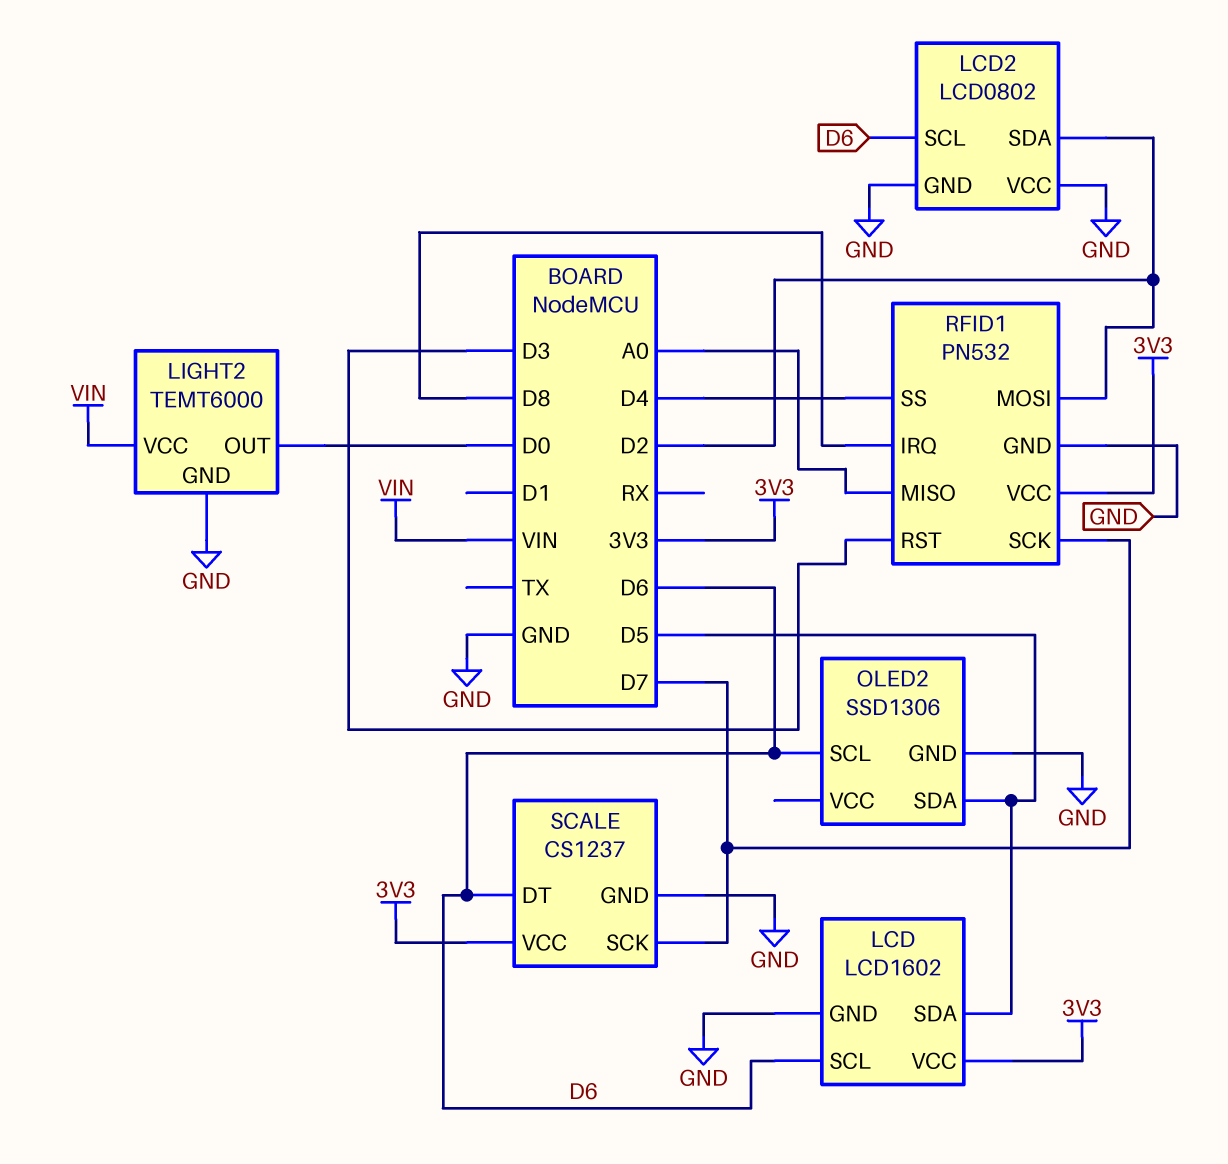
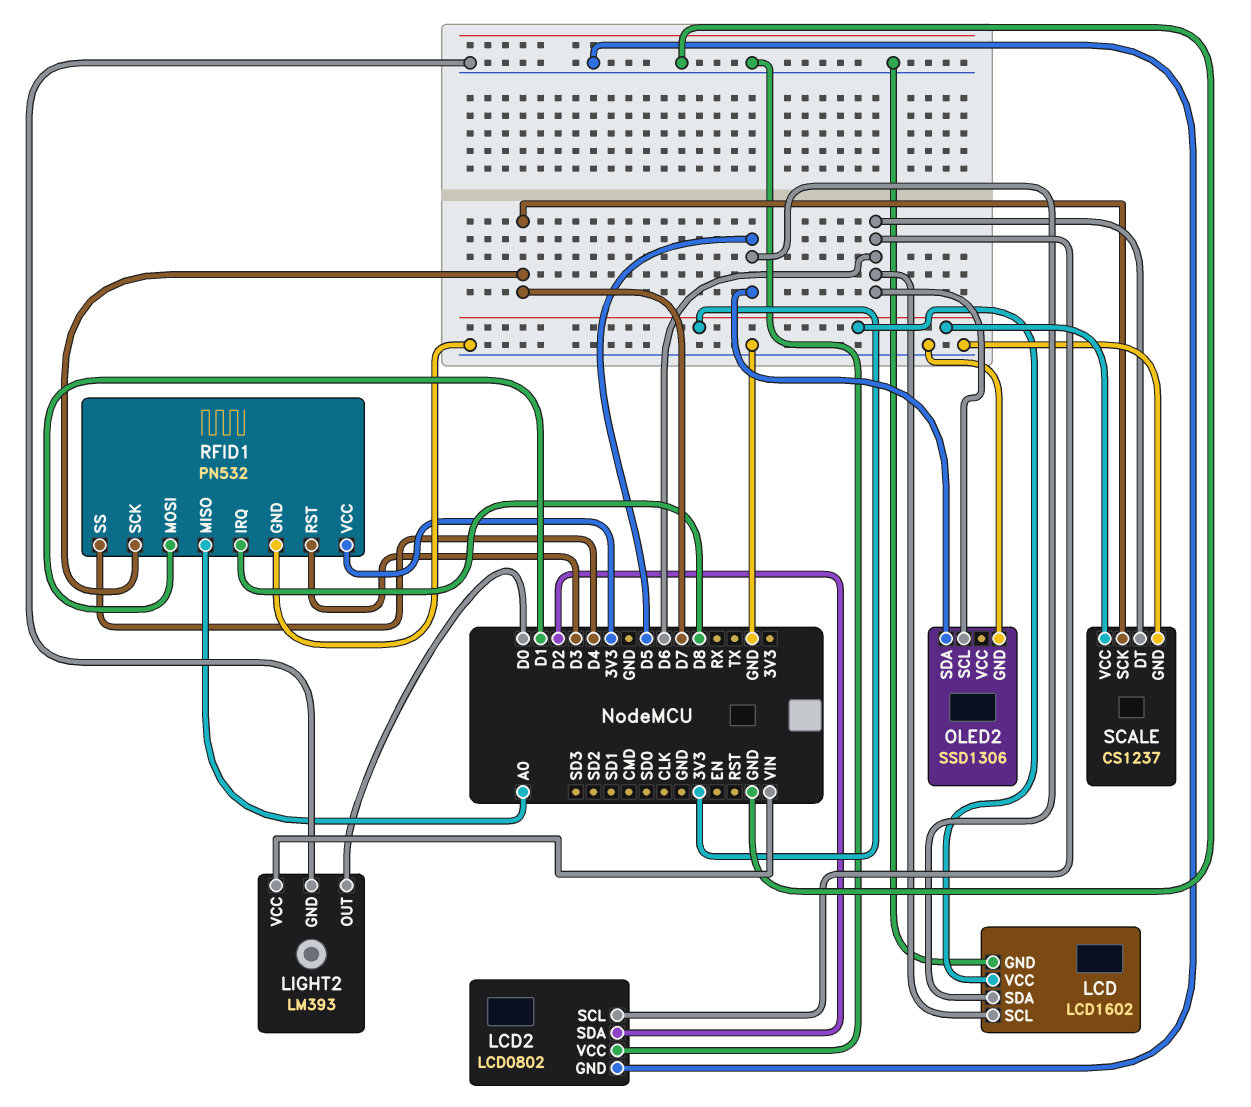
LIGHT2: TEMT6000 -> LM393
RFID1 pin MOSI: D2 -> D1

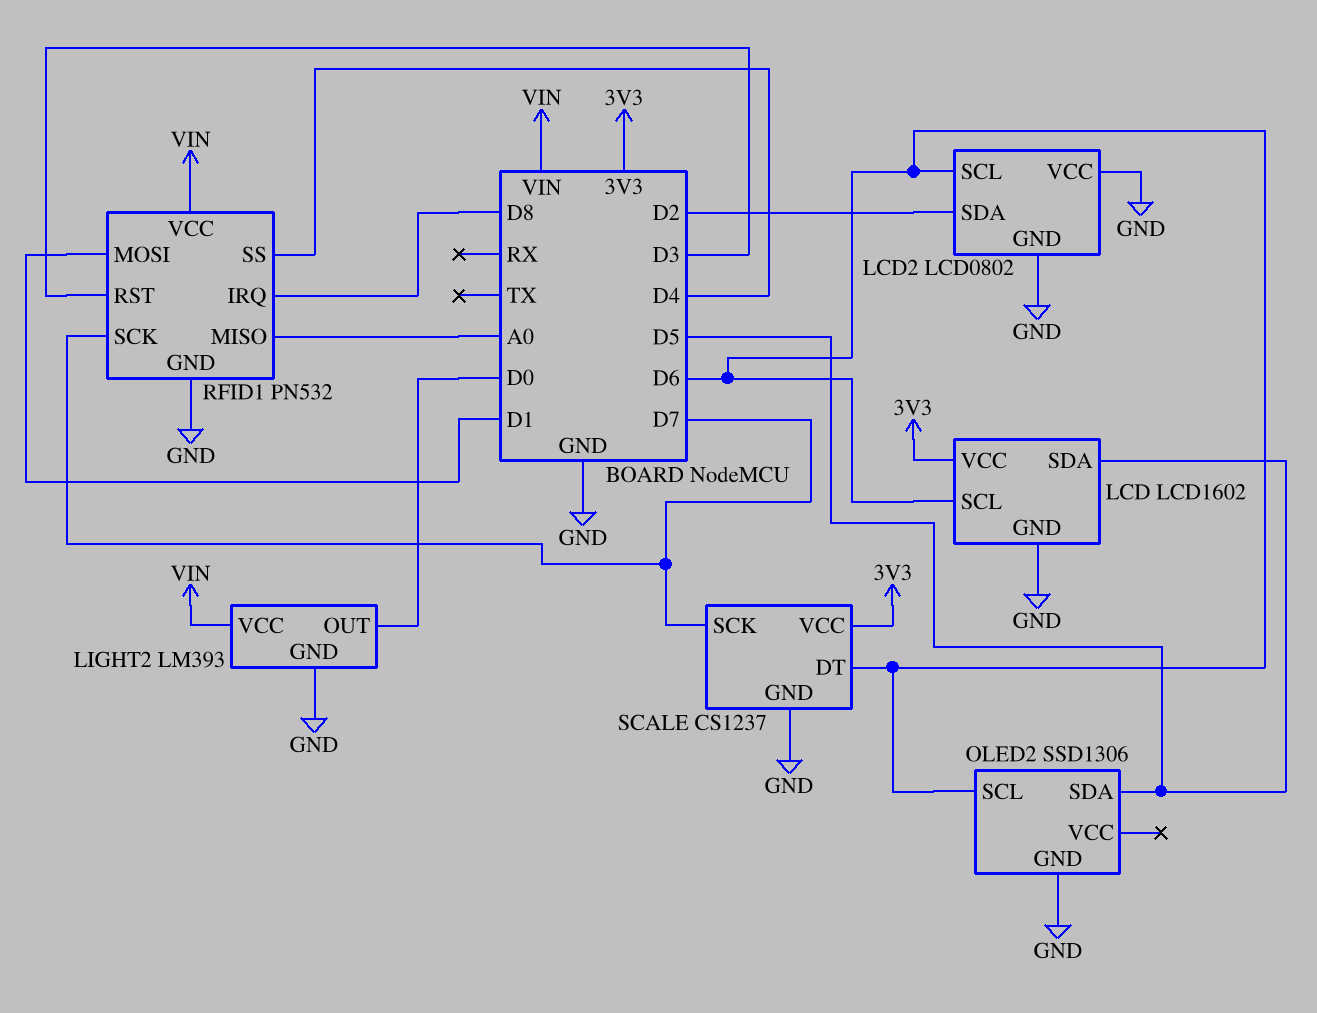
RFID1 pin VCC: 3V3 -> VIN

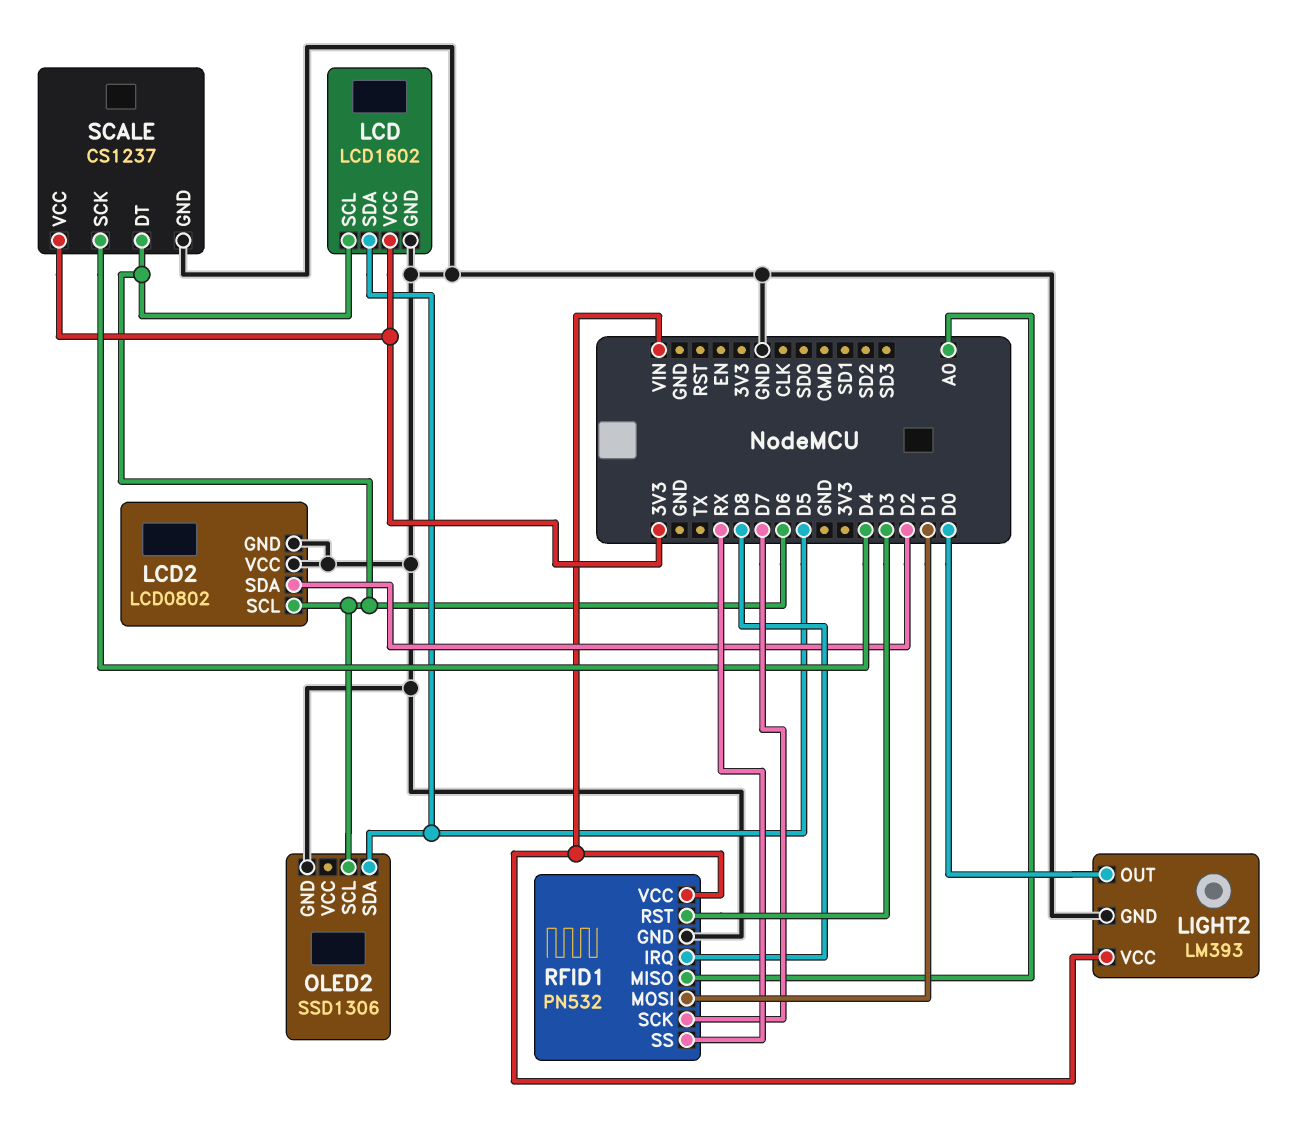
RFID1 pin SS: D4 -> RX
SCALE pin SCK: D7 -> D4

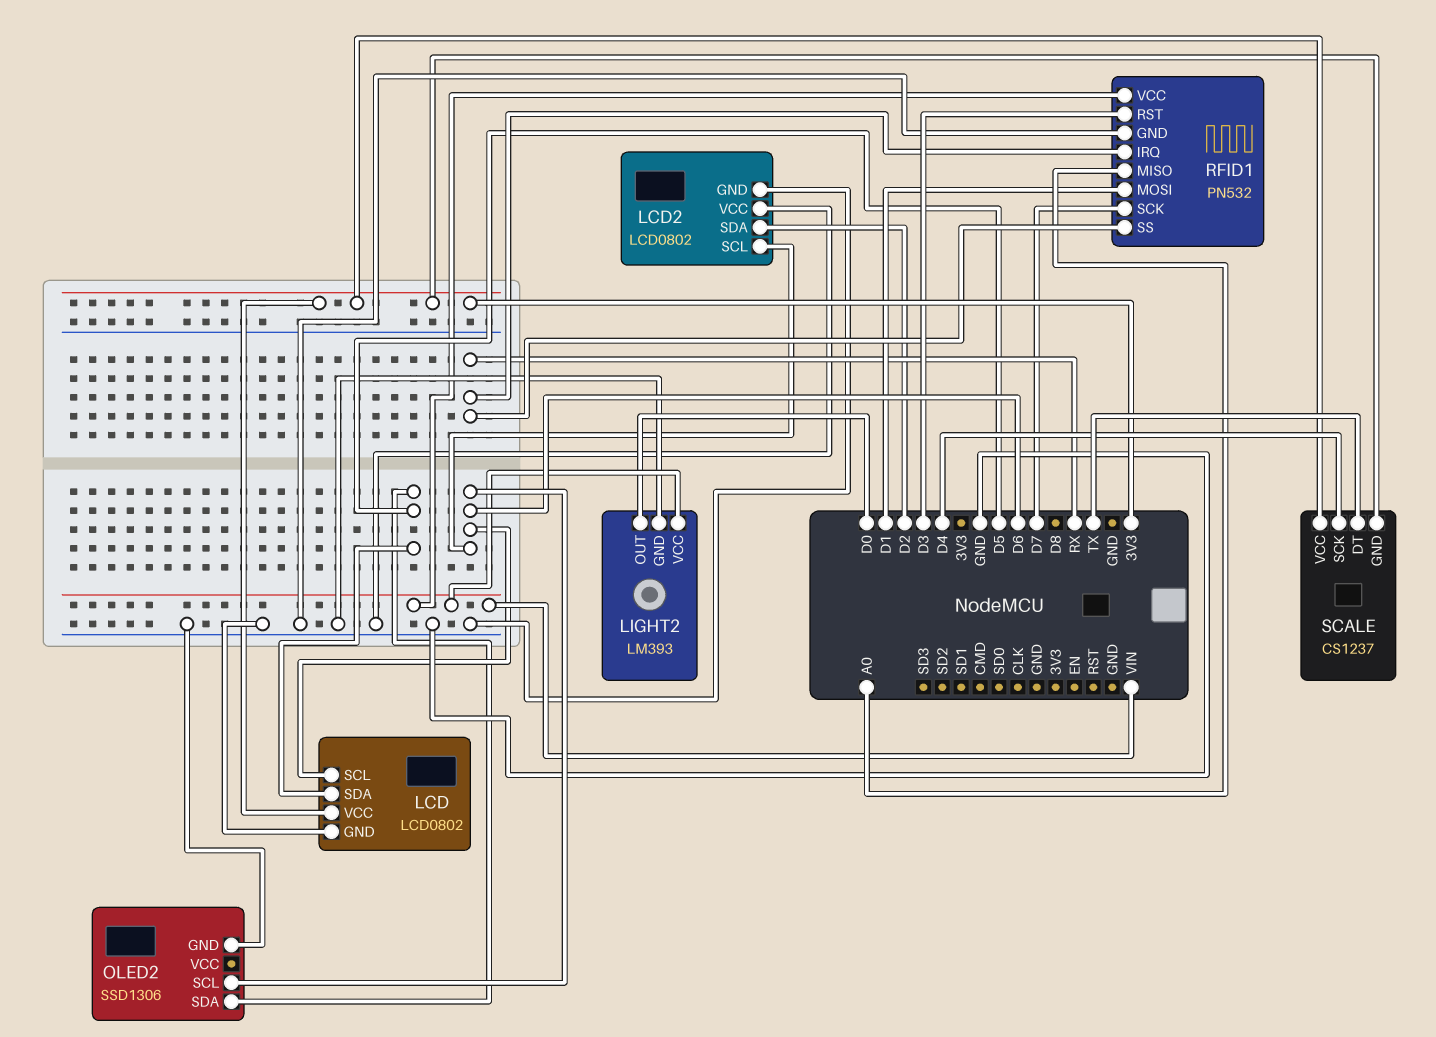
LCD: LCD1602 -> LCD0802
RFID1 pin IRQ: D8 -> RX
SCALE pin DT: D6 -> TX
SCALE pin GND: GND -> 3V3

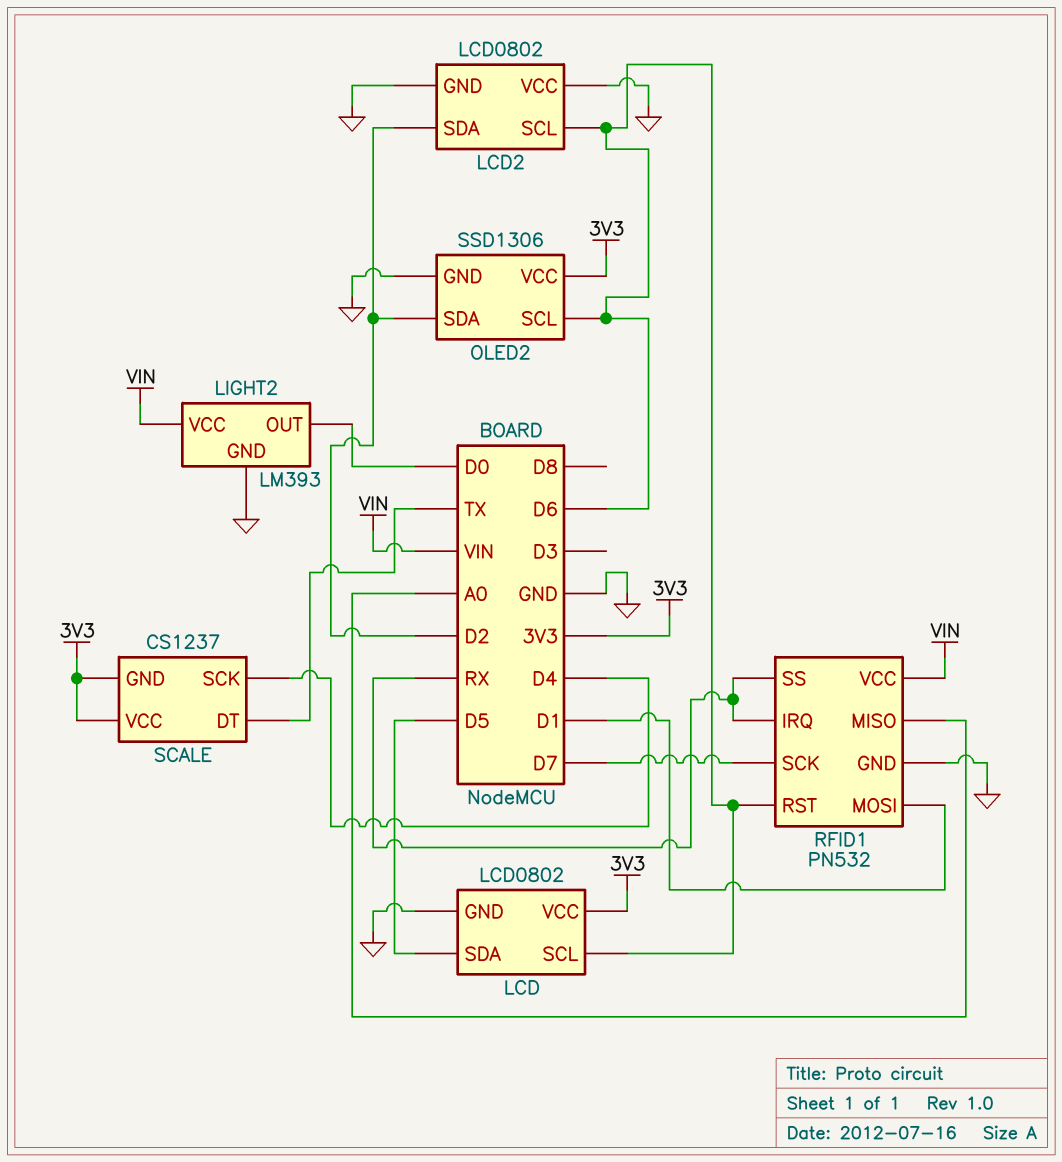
OLED2 pin SDA: D5 -> D2
OLED2 pin VCC: none -> 3V3
RFID1 pin RST: D3 -> D6

